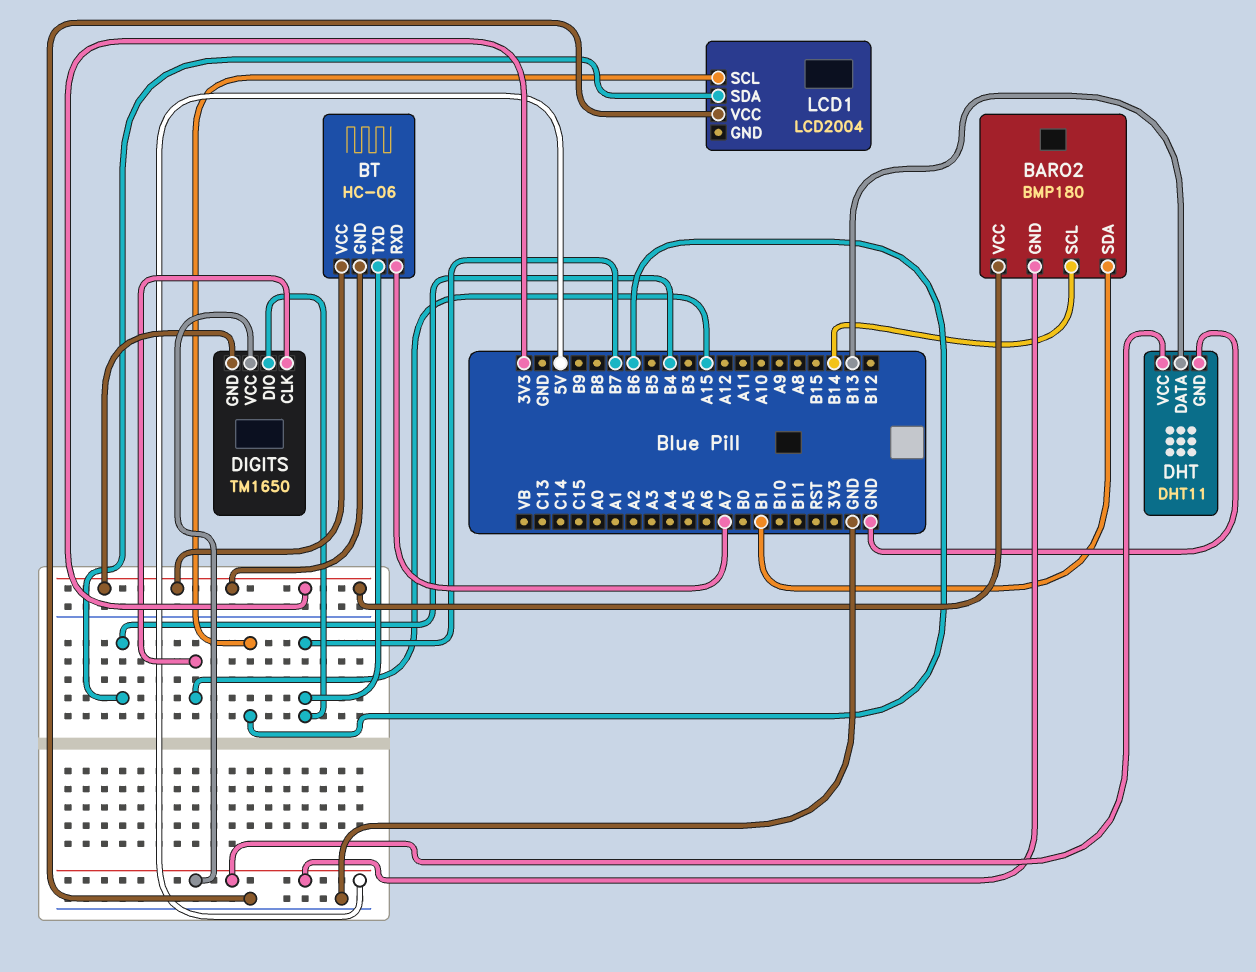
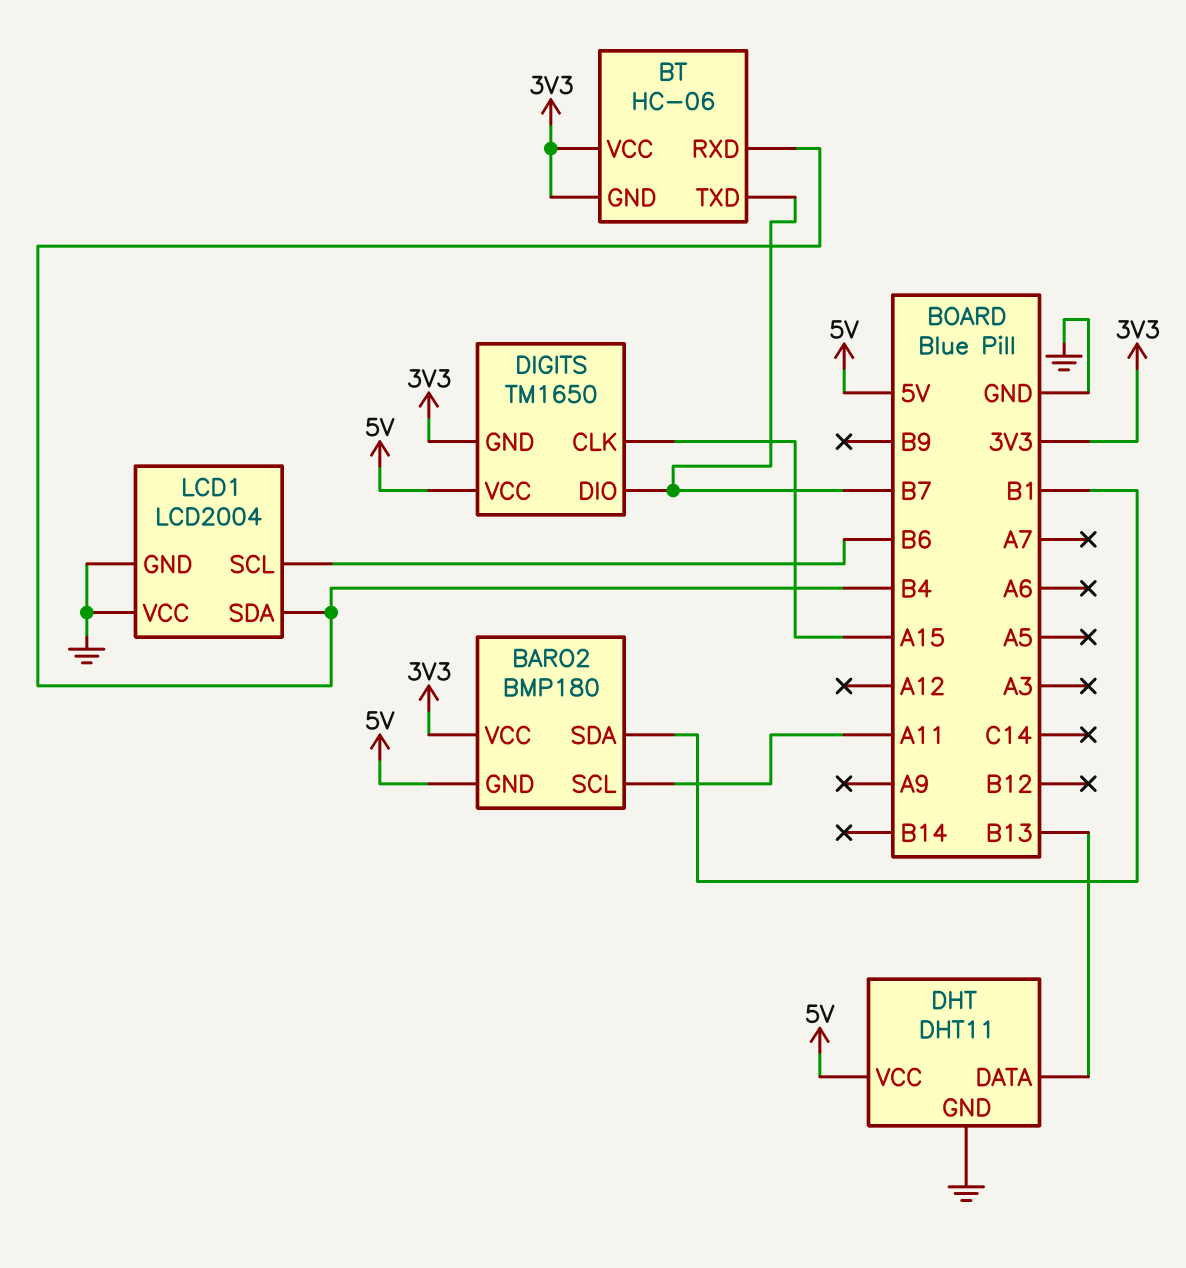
BARO2 pin SCL: B14 -> A11
BT pin RXD: A7 -> B4
LCD1 pin GND: none -> GND

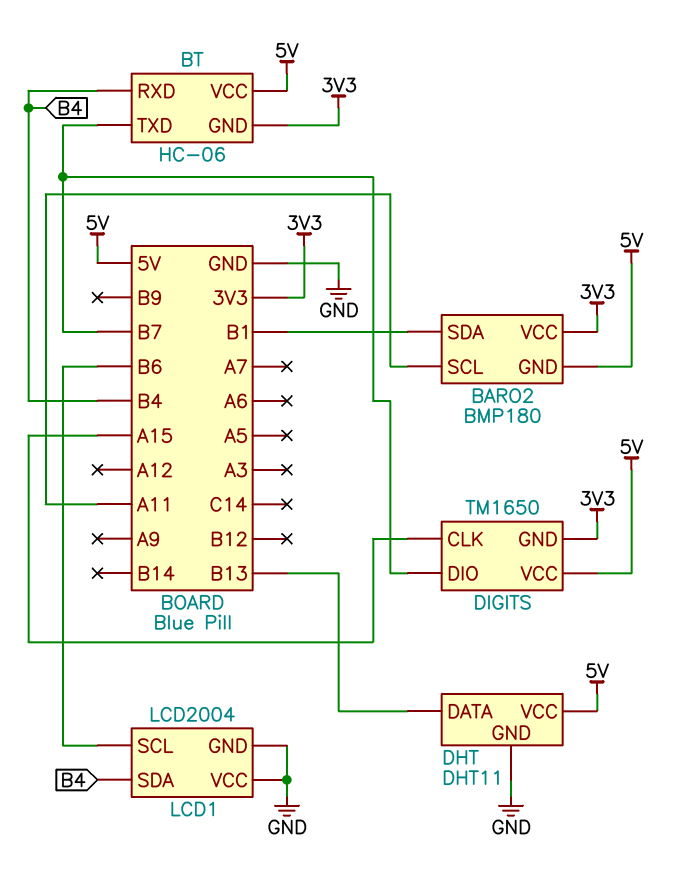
BT pin VCC: 3V3 -> 5V

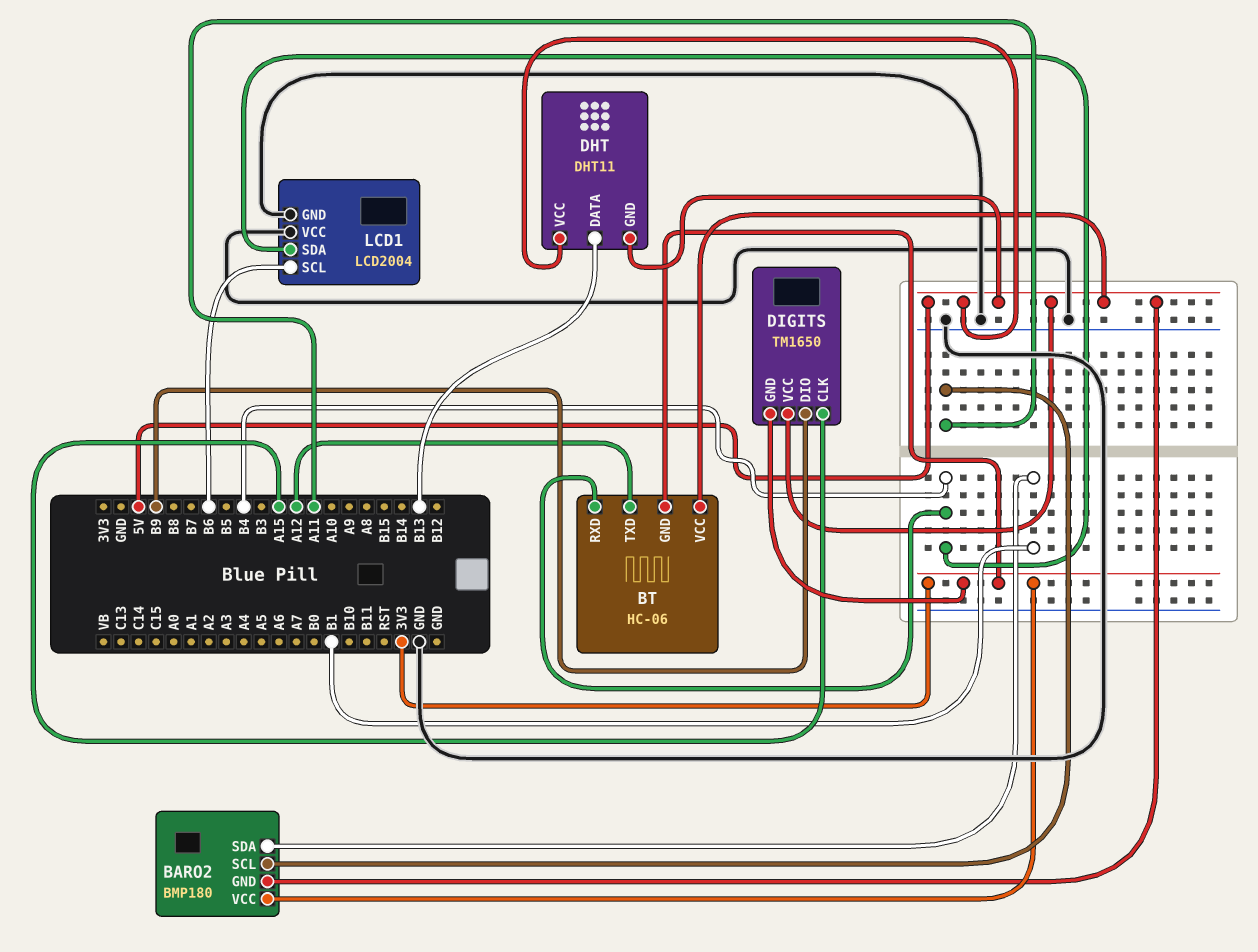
BT pin TXD: B7 -> A12
DHT pin GND: GND -> 5V
DIGITS pin DIO: B7 -> B9

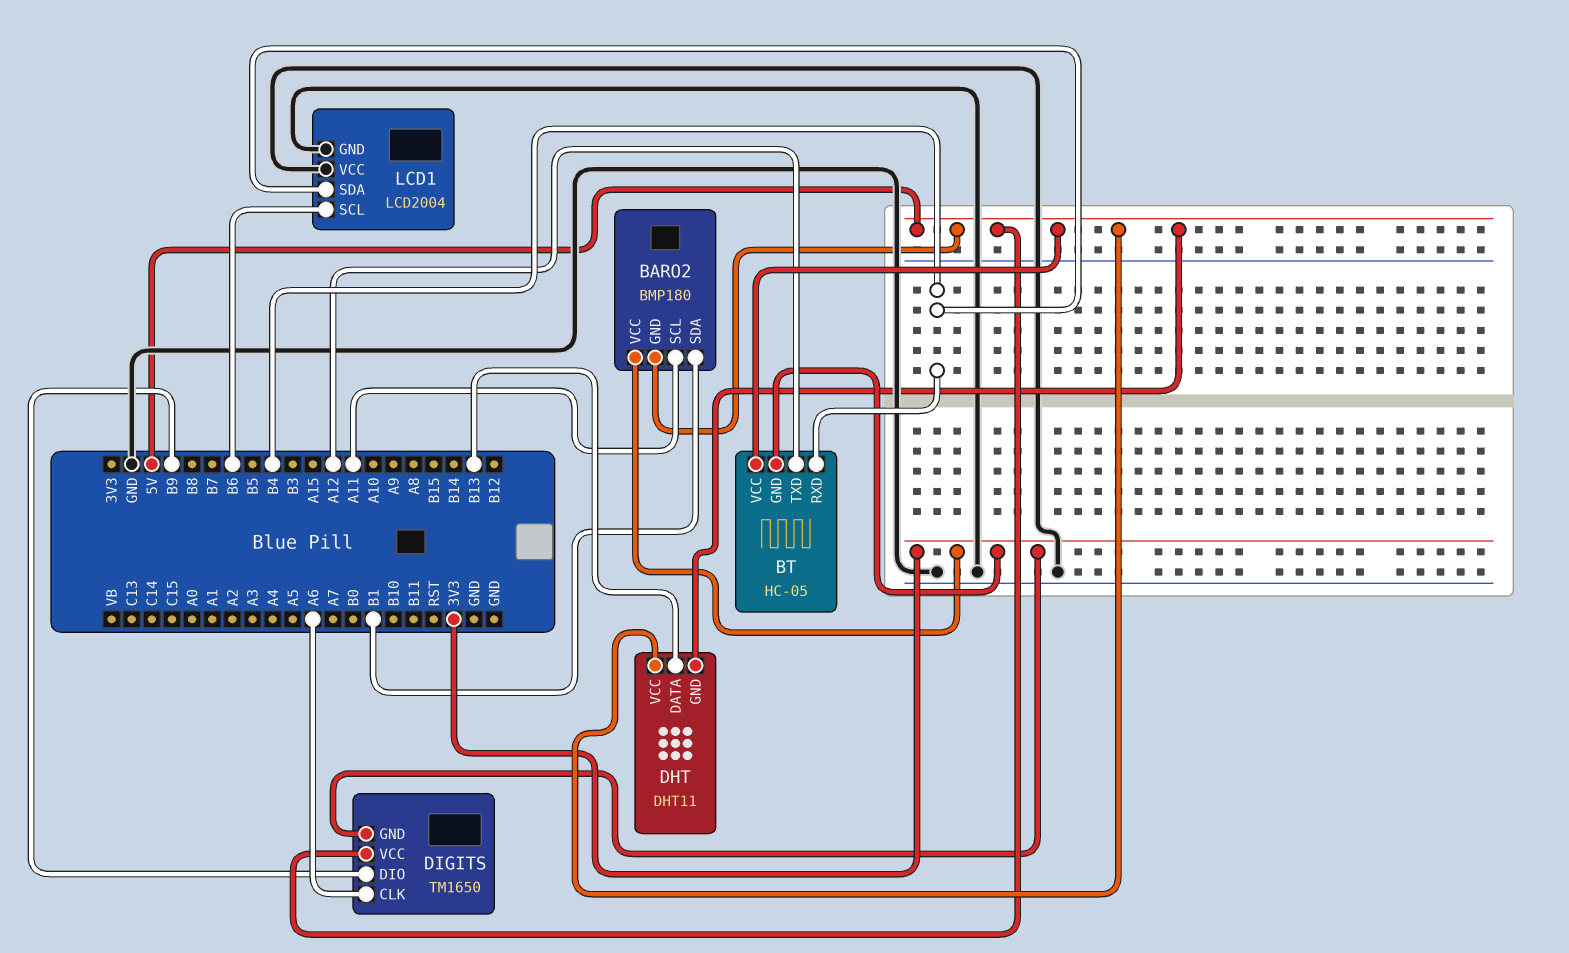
BT: HC-06 -> HC-05
DIGITS pin CLK: A15 -> A6

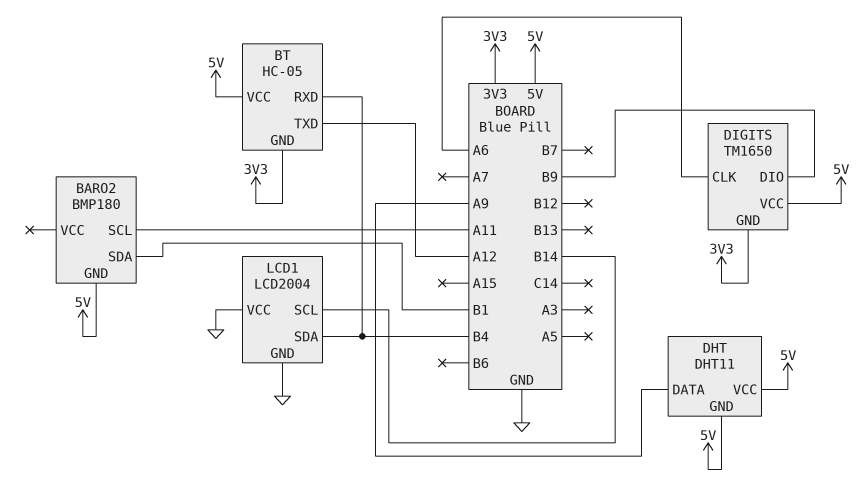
BARO2 pin VCC: 3V3 -> none
DHT pin DATA: B13 -> A9
LCD1 pin SCL: B6 -> B14

